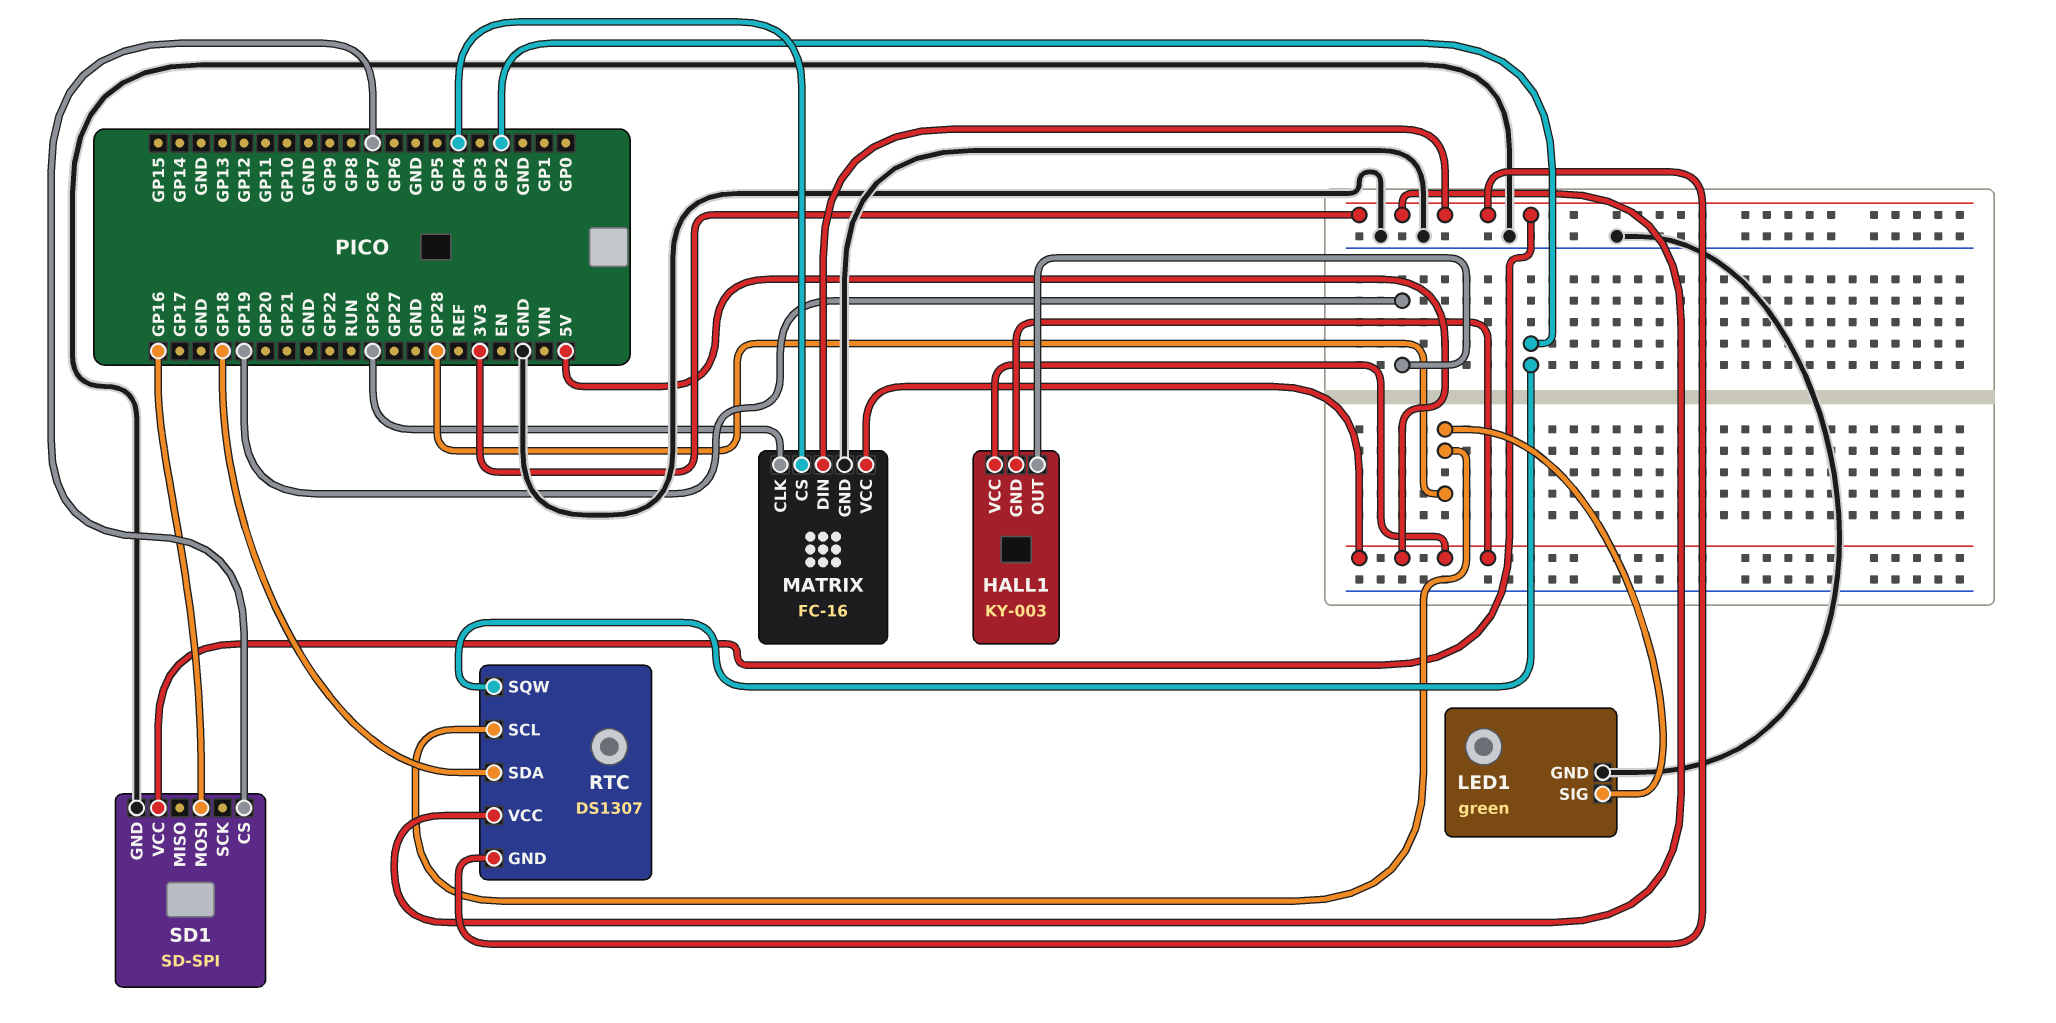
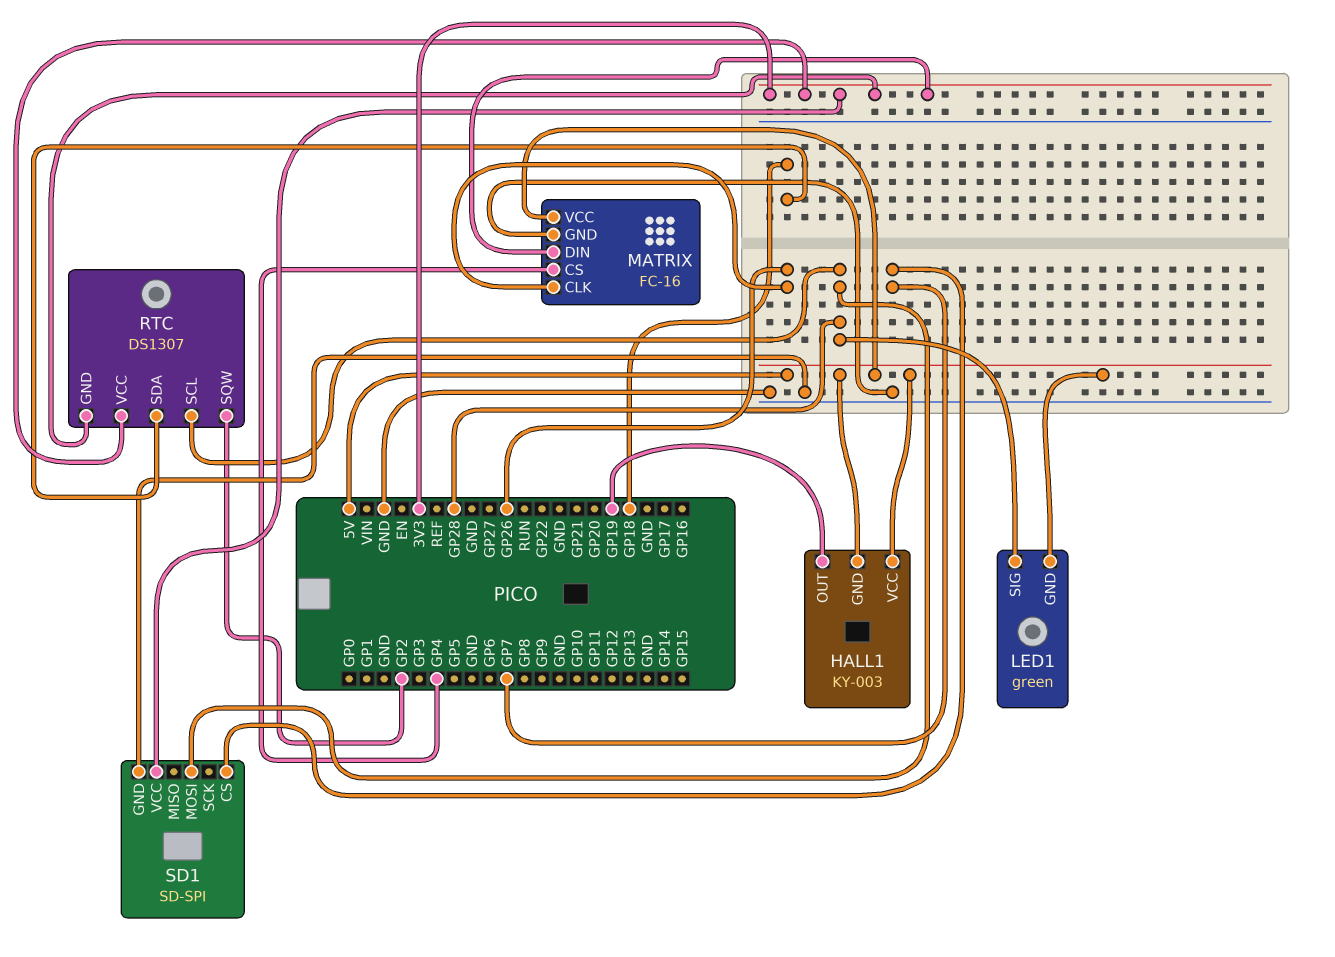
LED1 pin GND: GND -> 5V
SD1 pin MOSI: GP16 -> GP28

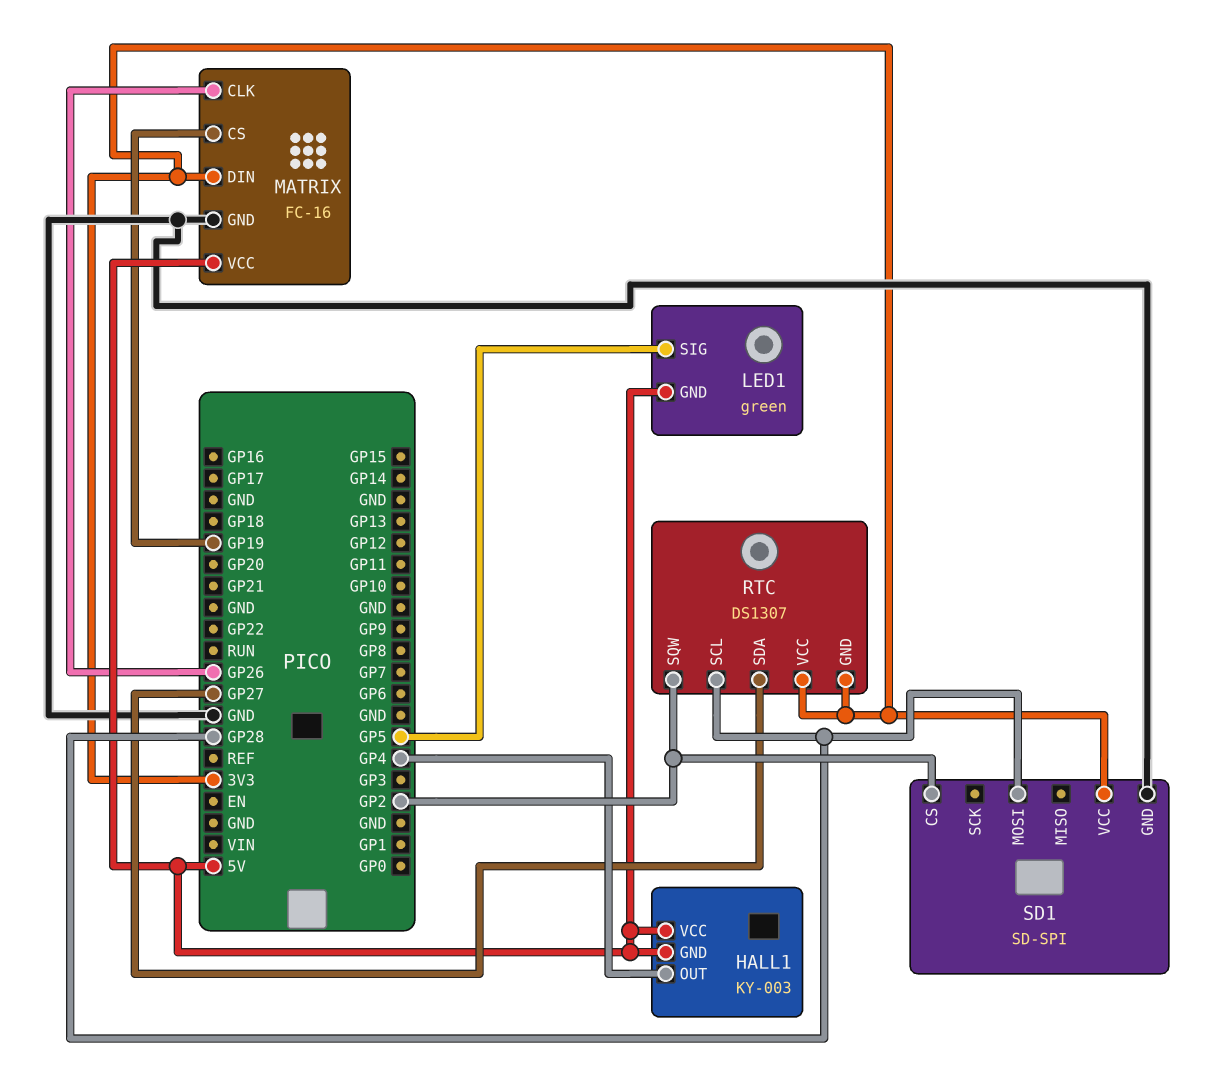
HALL1 pin OUT: GP19 -> GP4
LED1 pin SIG: GP28 -> GP5
MATRIX pin CS: GP4 -> GP19
RTC pin SDA: GP18 -> GP27
SD1 pin CS: GP7 -> GP2

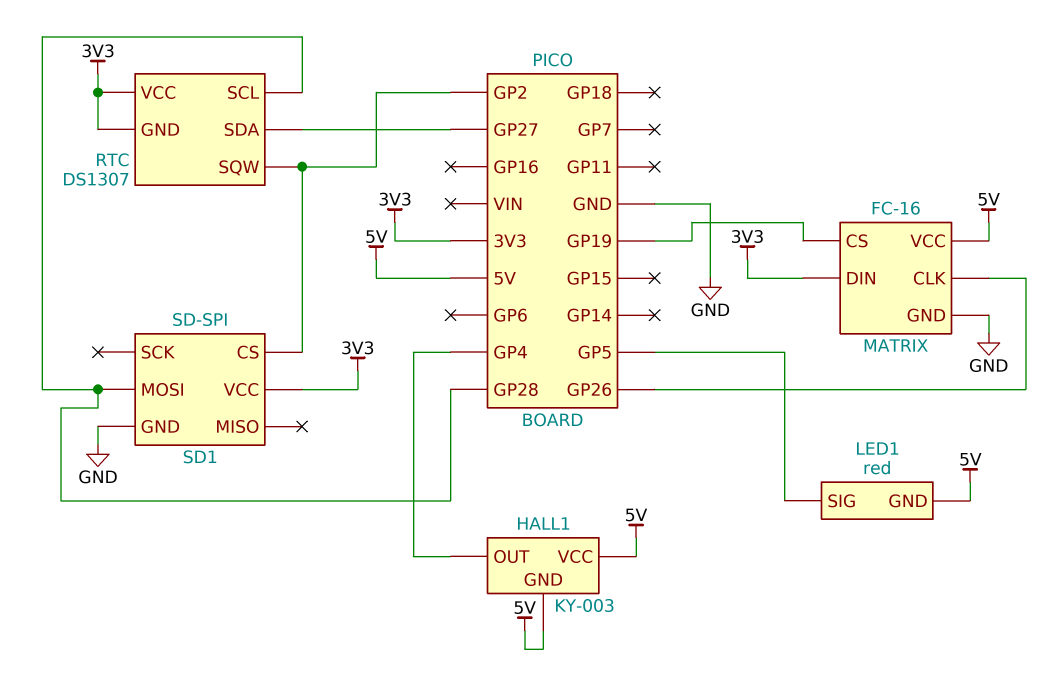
LED1: green -> red

